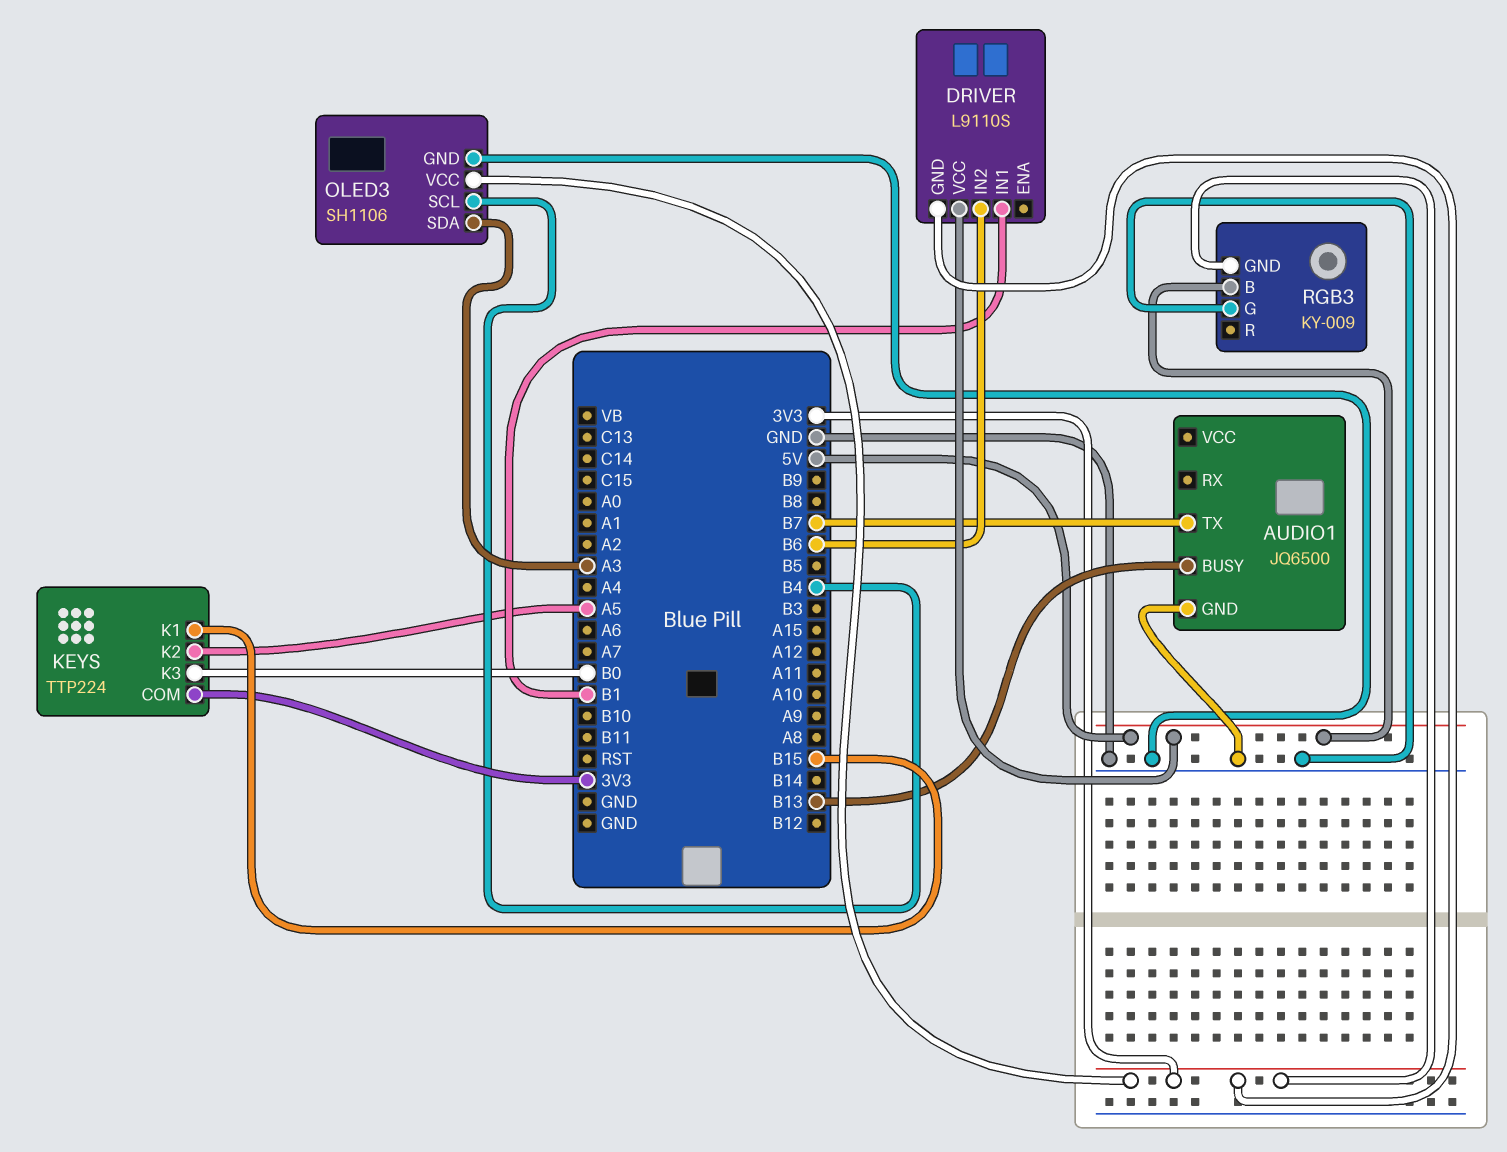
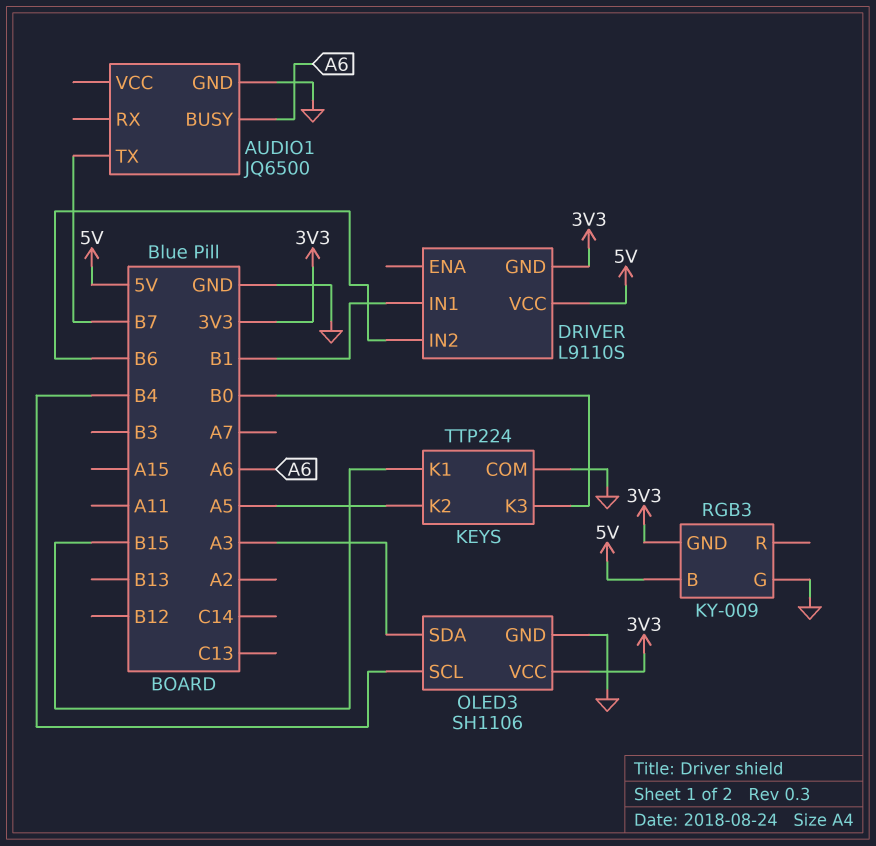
AUDIO1 pin BUSY: B13 -> A6
KEYS pin COM: 3V3 -> GND

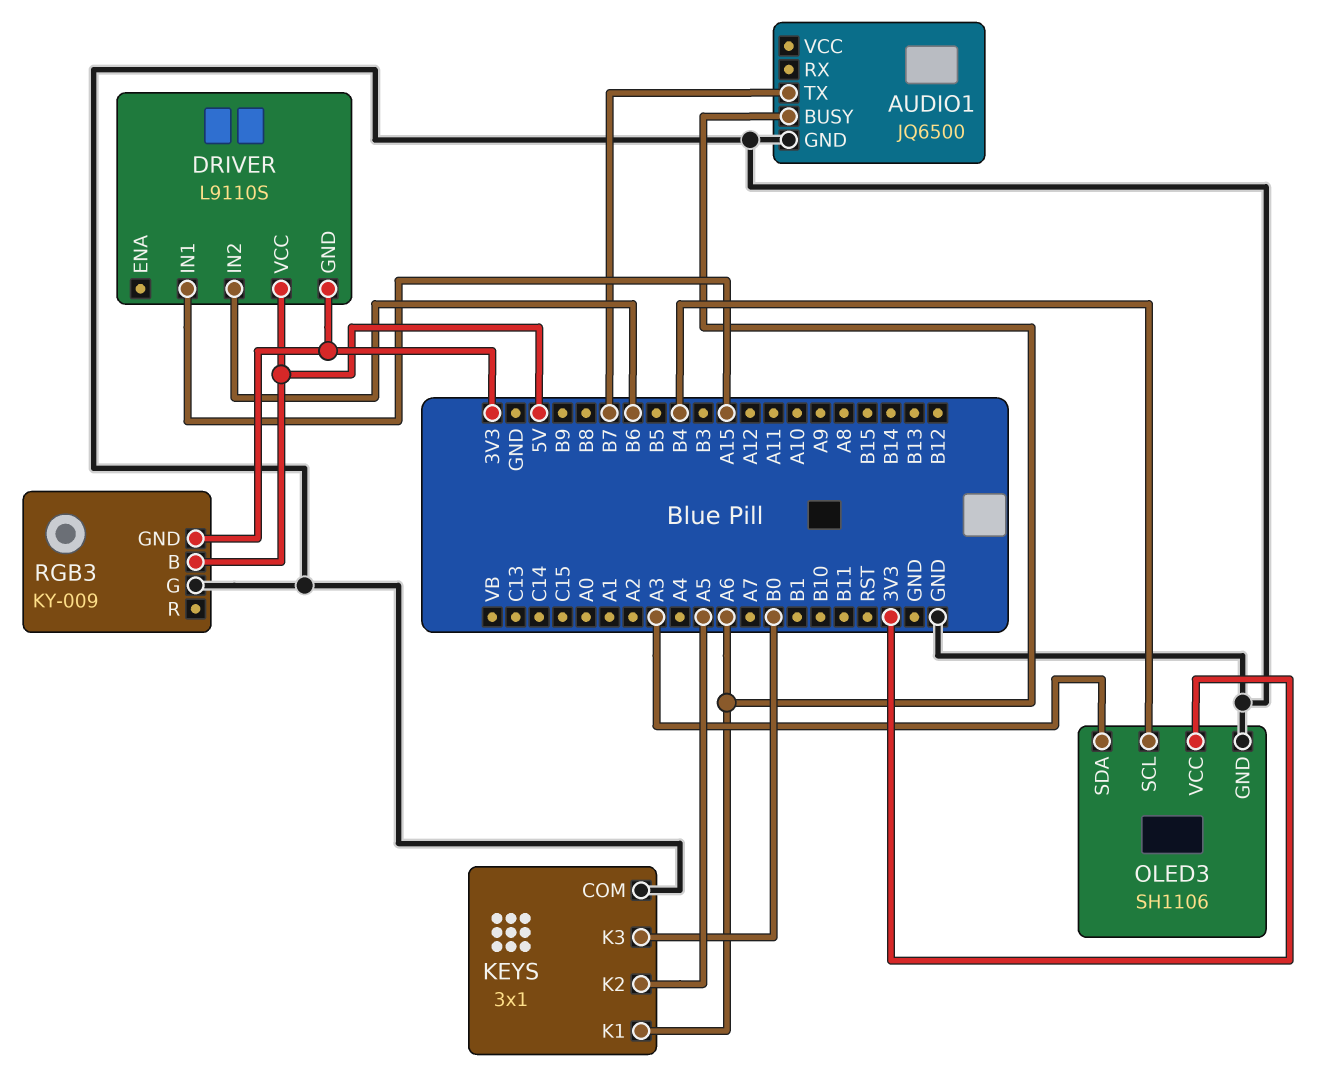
DRIVER pin IN1: B1 -> A15
KEYS: TTP224 -> 3x1
KEYS pin K1: B15 -> A6

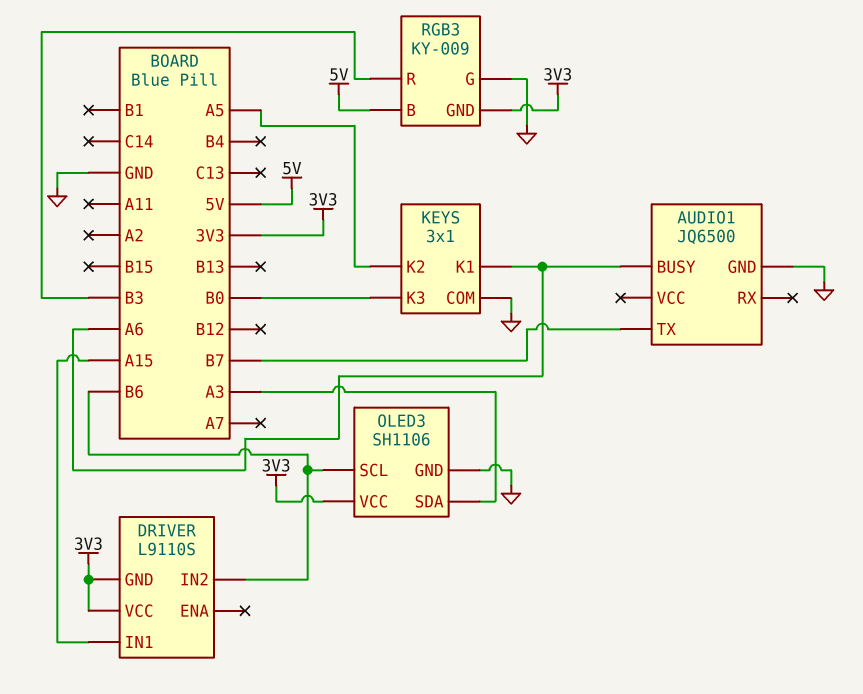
DRIVER pin VCC: 5V -> 3V3
OLED3 pin SCL: B4 -> B6
RGB3 pin R: none -> B3

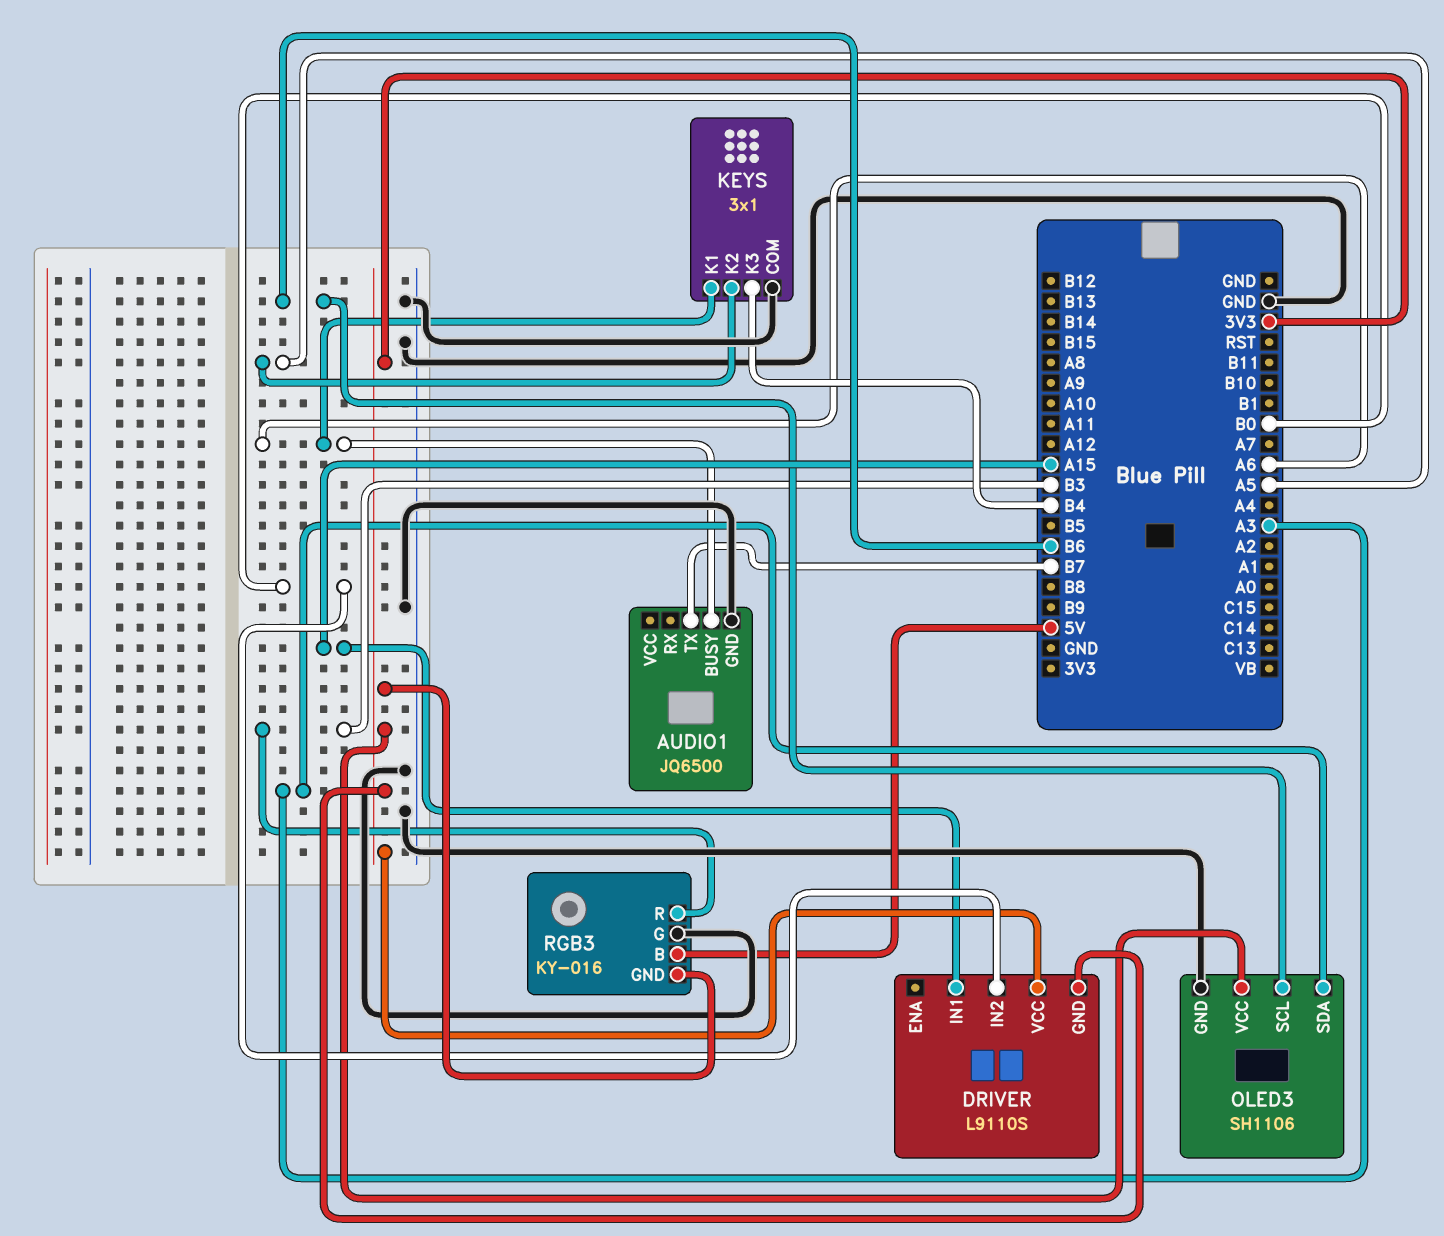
DRIVER pin IN2: B6 -> B0
KEYS pin K3: B0 -> B4
RGB3: KY-009 -> KY-016

